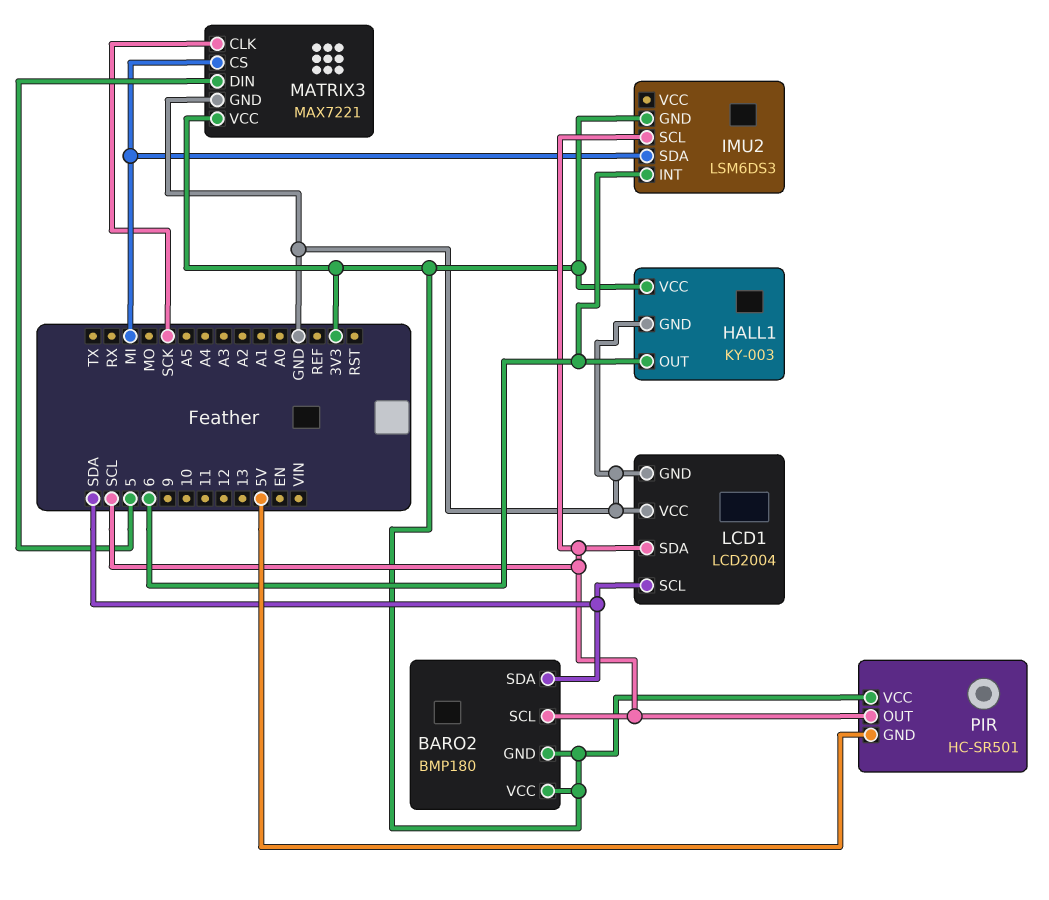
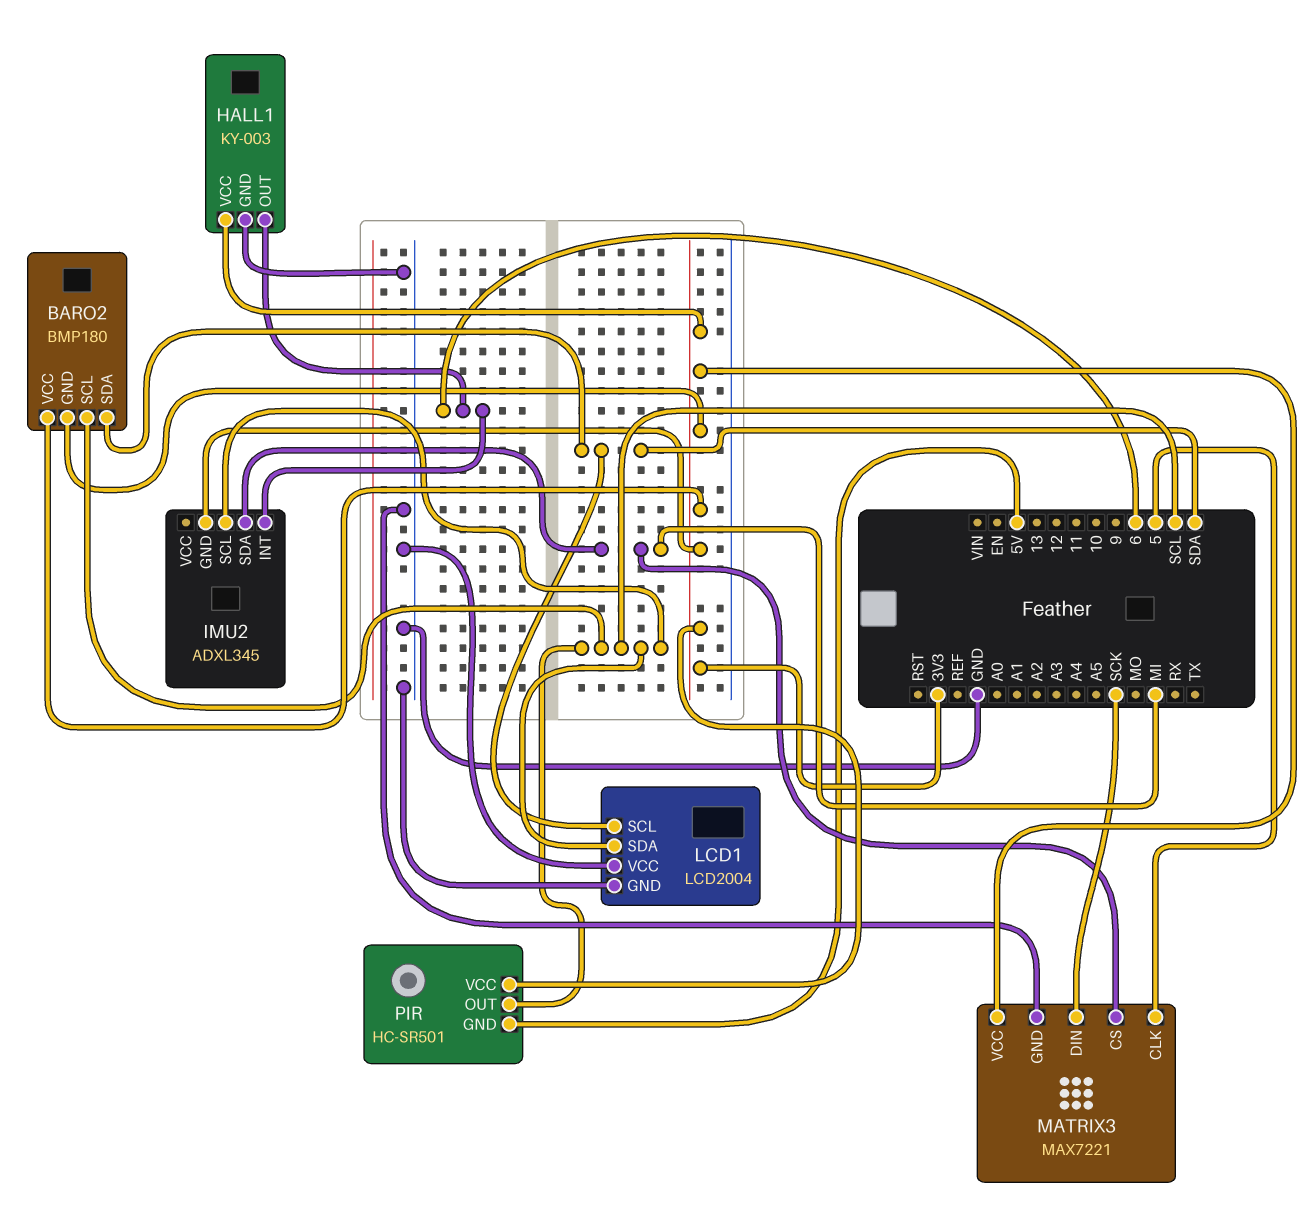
IMU2: LSM6DS3 -> ADXL345
MATRIX3 pin CLK: SCK -> 5
MATRIX3 pin DIN: 5 -> SCK

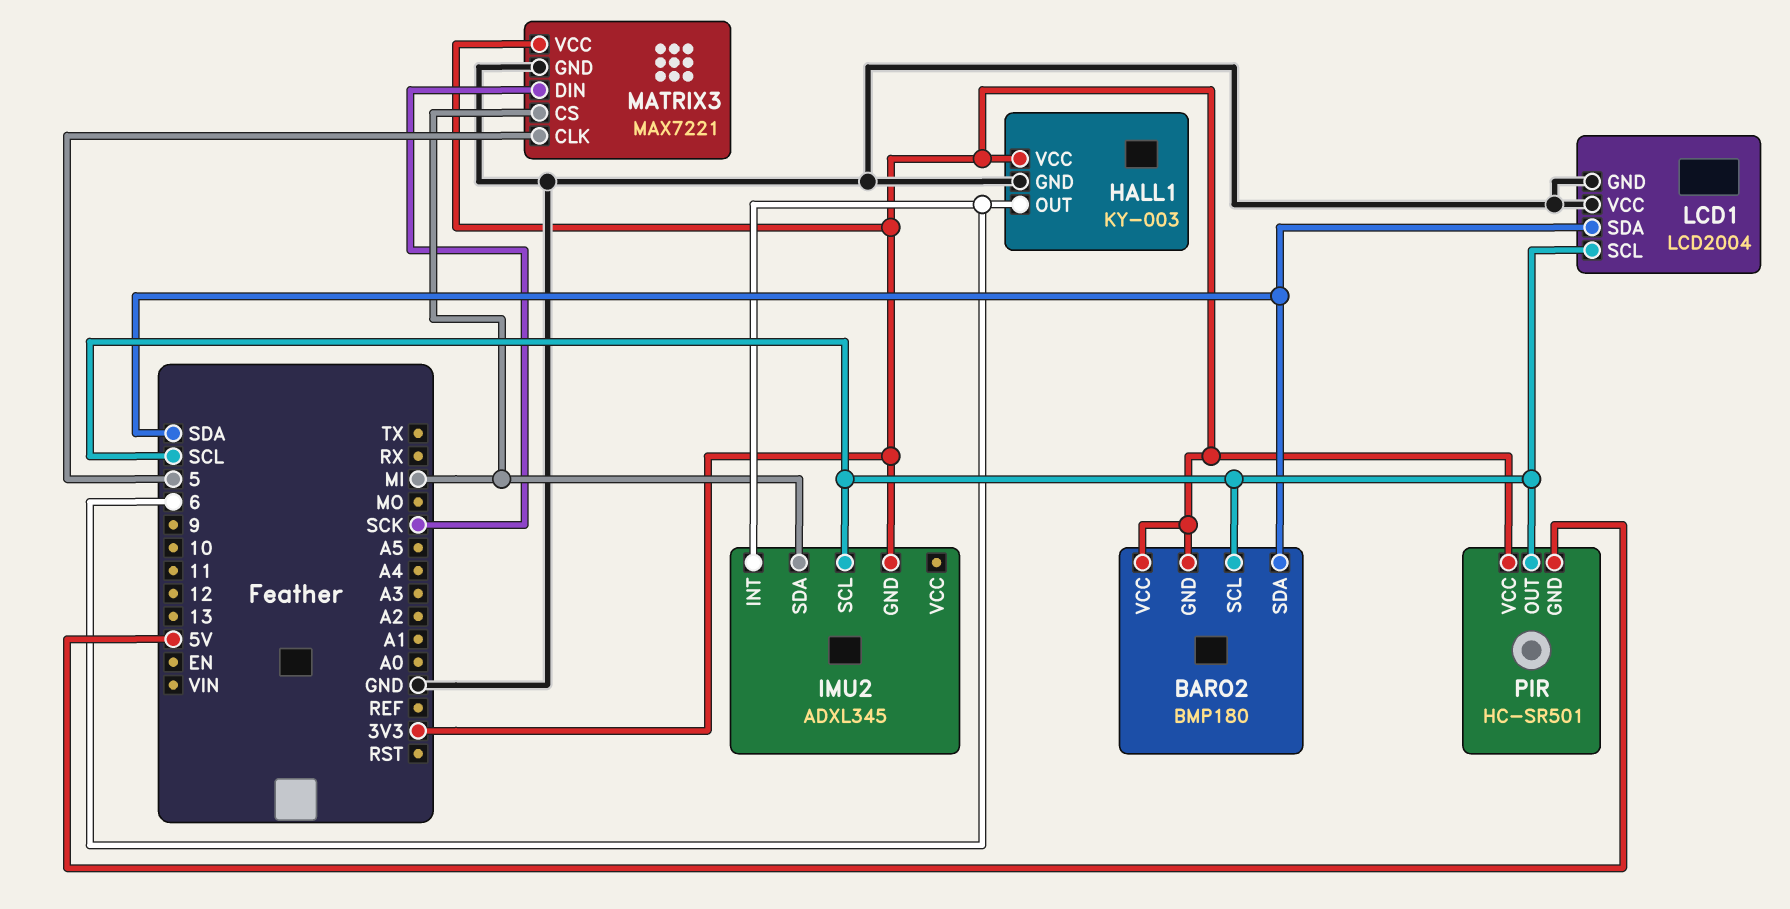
LCD1 pin SCL: SDA -> SCL
LCD1 pin SDA: SCL -> SDA

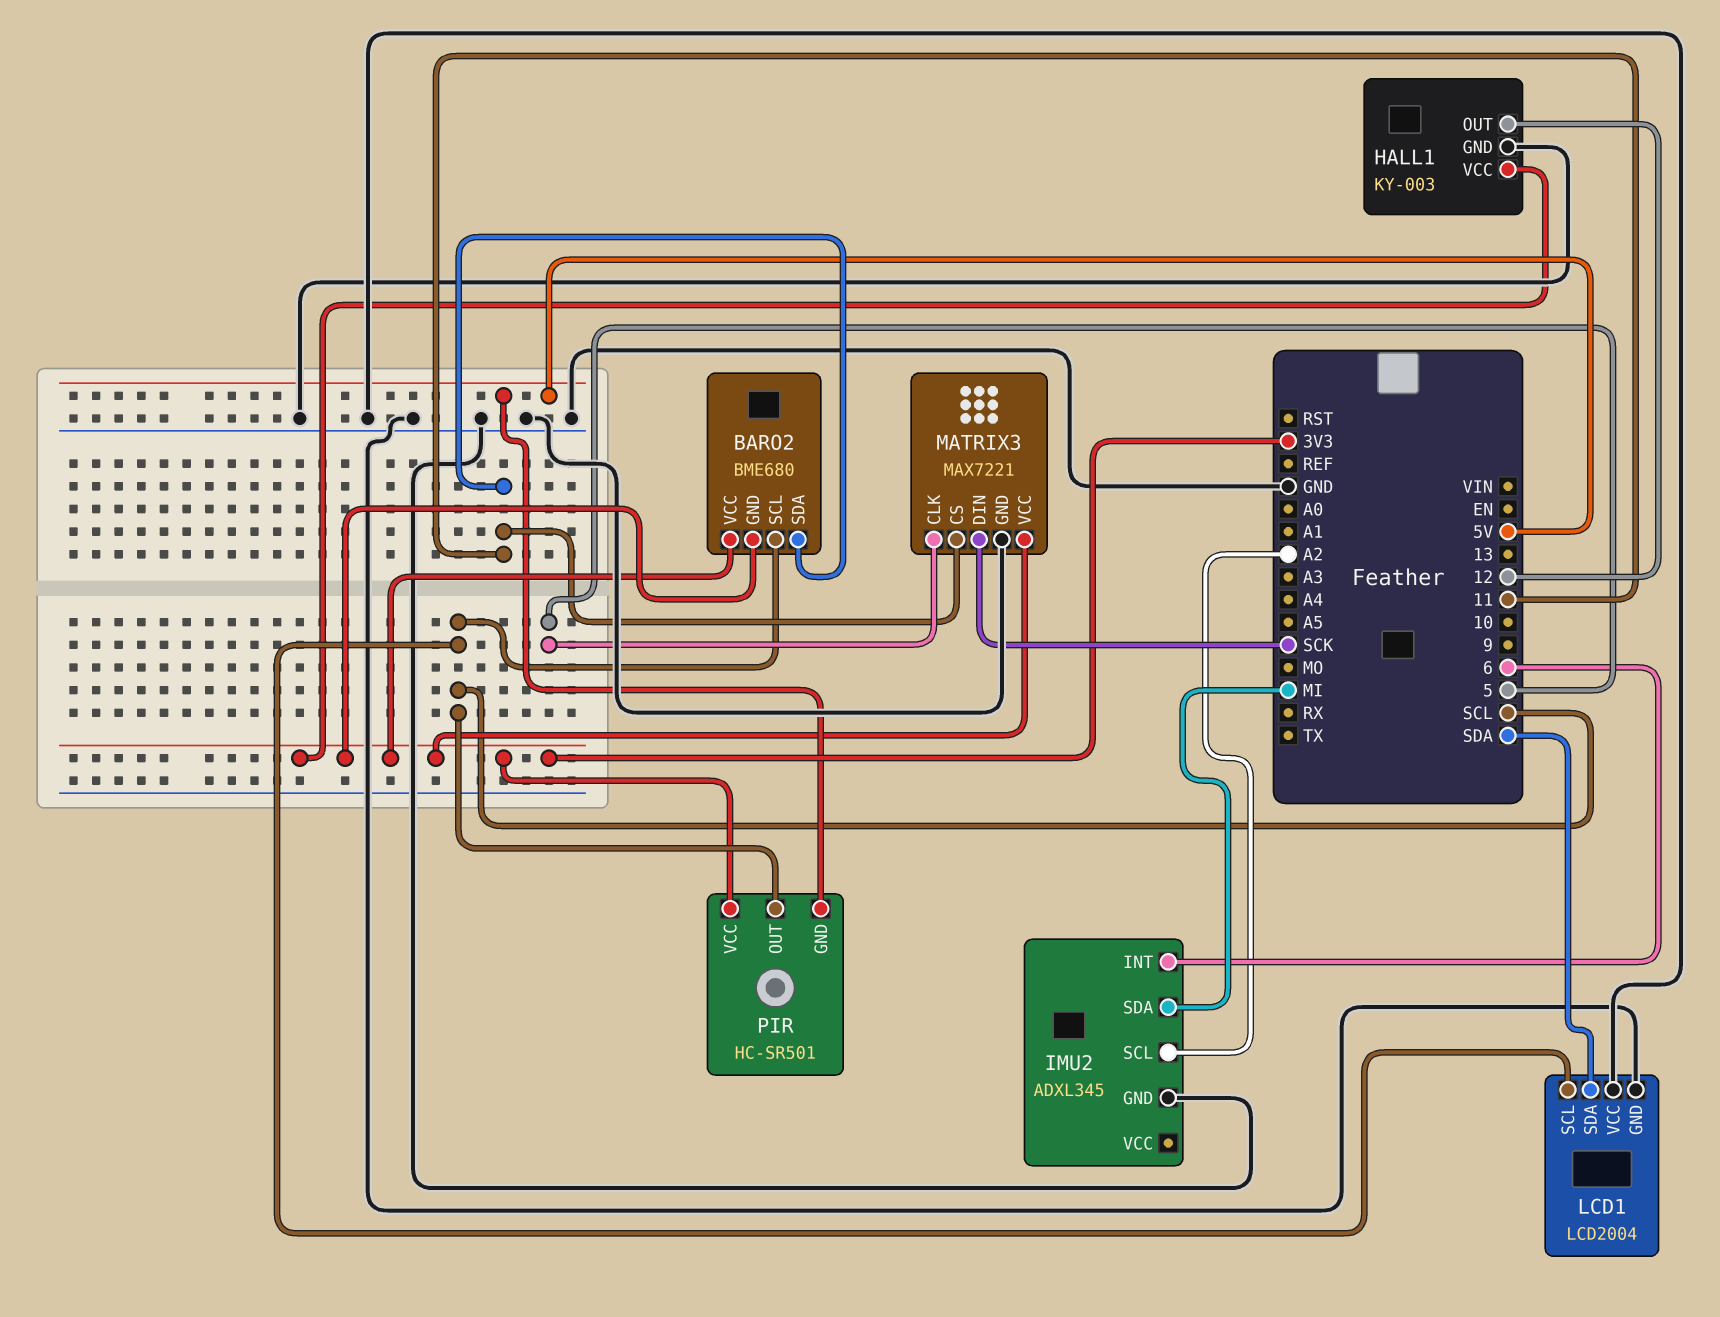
BARO2: BMP180 -> BME680
BARO2 pin SDA: SDA -> 11
HALL1 pin OUT: 6 -> 12
IMU2 pin GND: 3V3 -> GND
IMU2 pin SCL: SCL -> A2
MATRIX3 pin CS: MI -> 11

